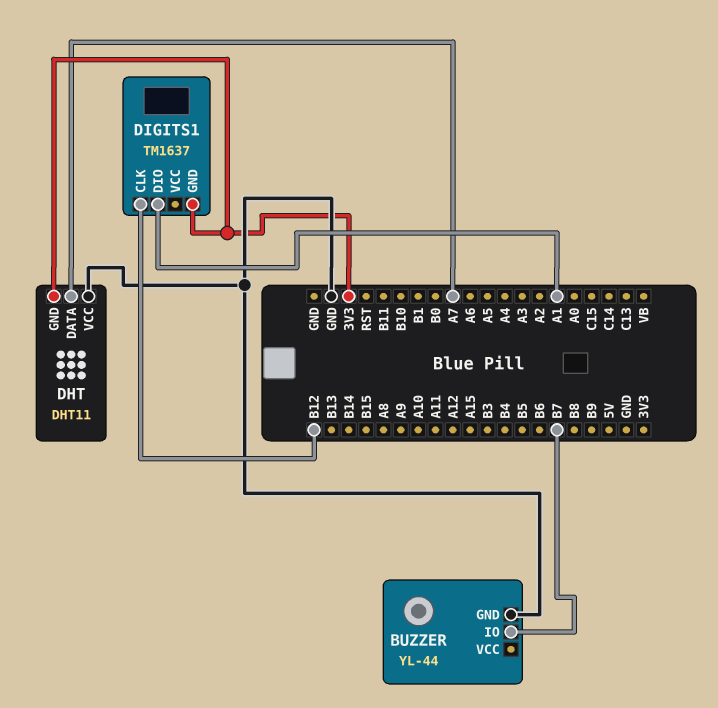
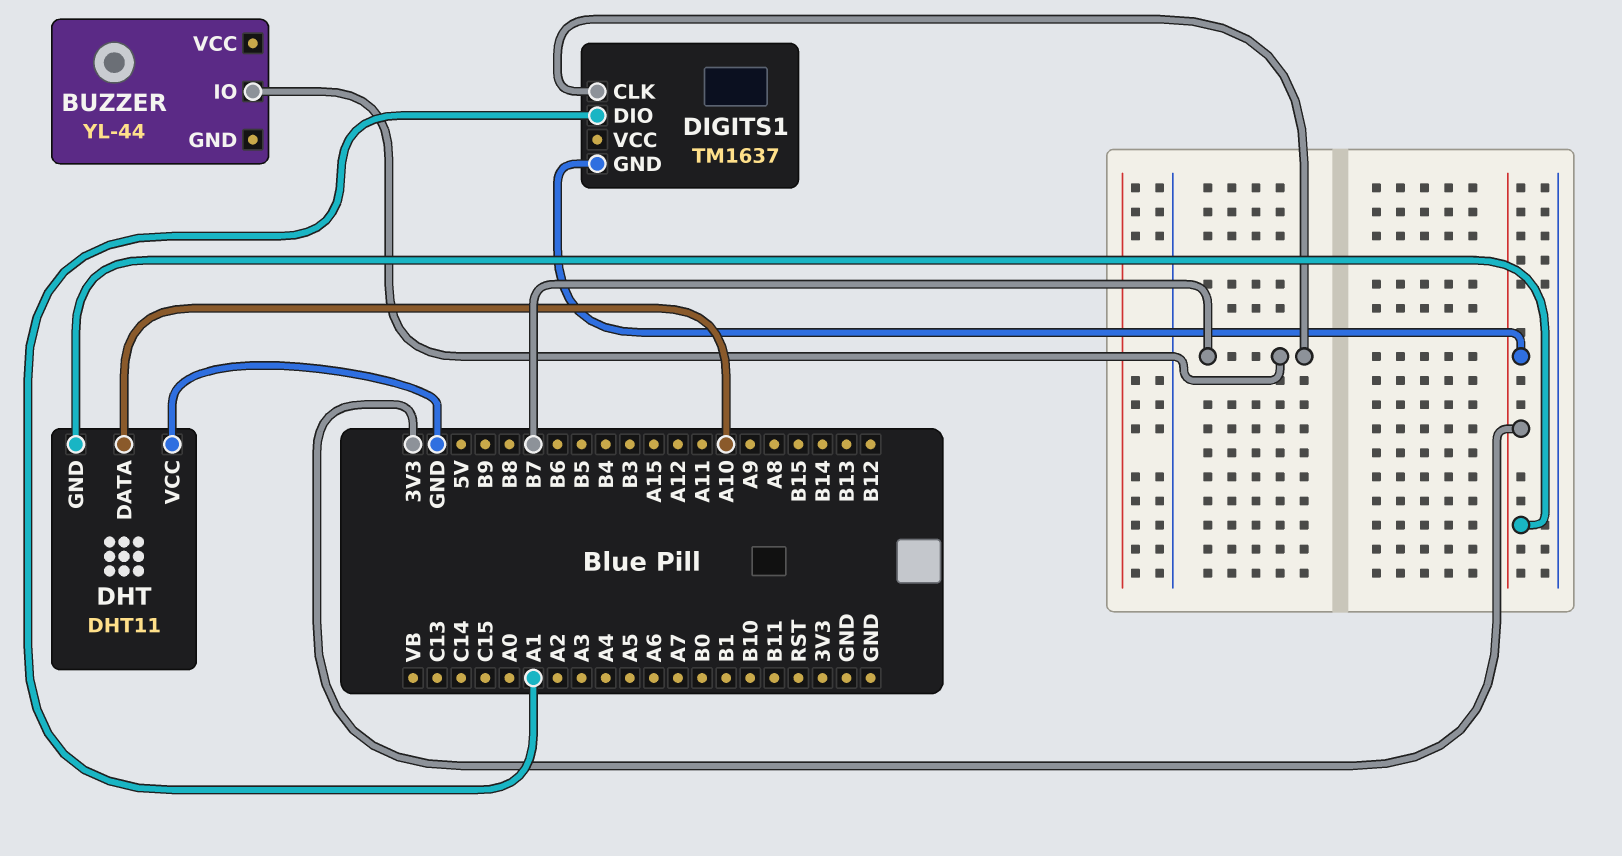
BUZZER pin GND: GND -> none
DHT pin DATA: A7 -> A10
DIGITS1 pin CLK: B12 -> B7

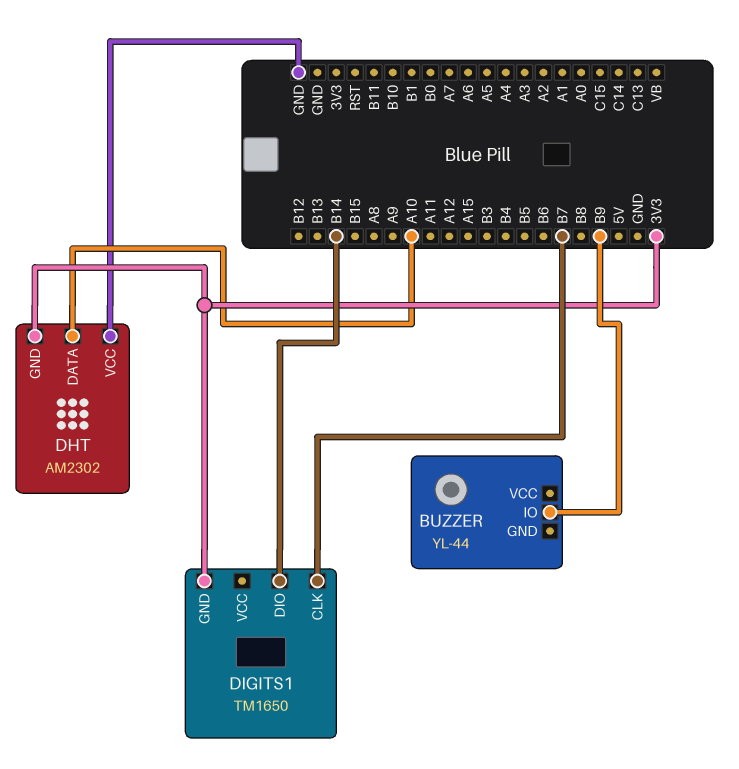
BUZZER pin IO: B7 -> B9
DHT: DHT11 -> AM2302
DIGITS1: TM1637 -> TM1650
DIGITS1 pin DIO: A1 -> B14

